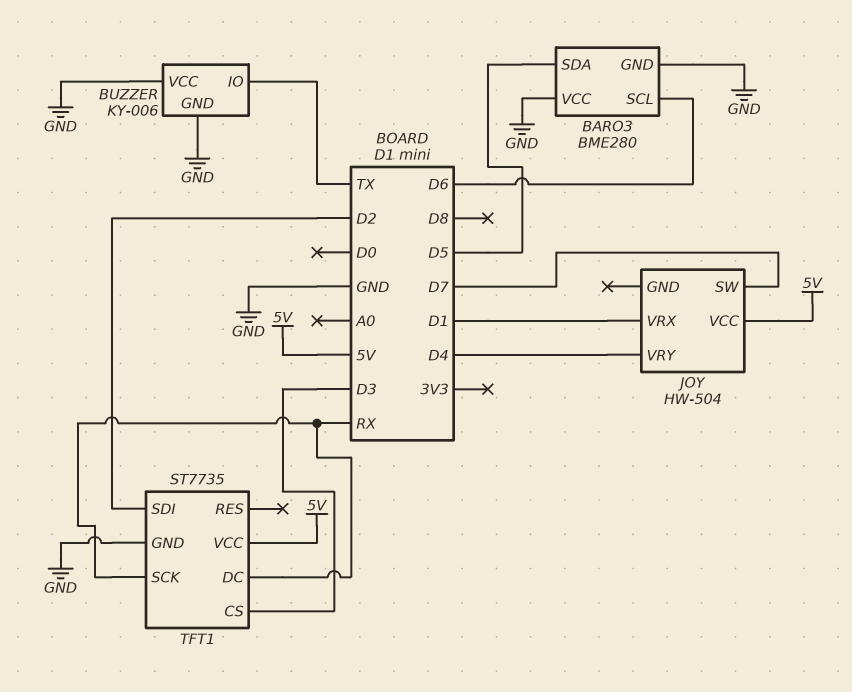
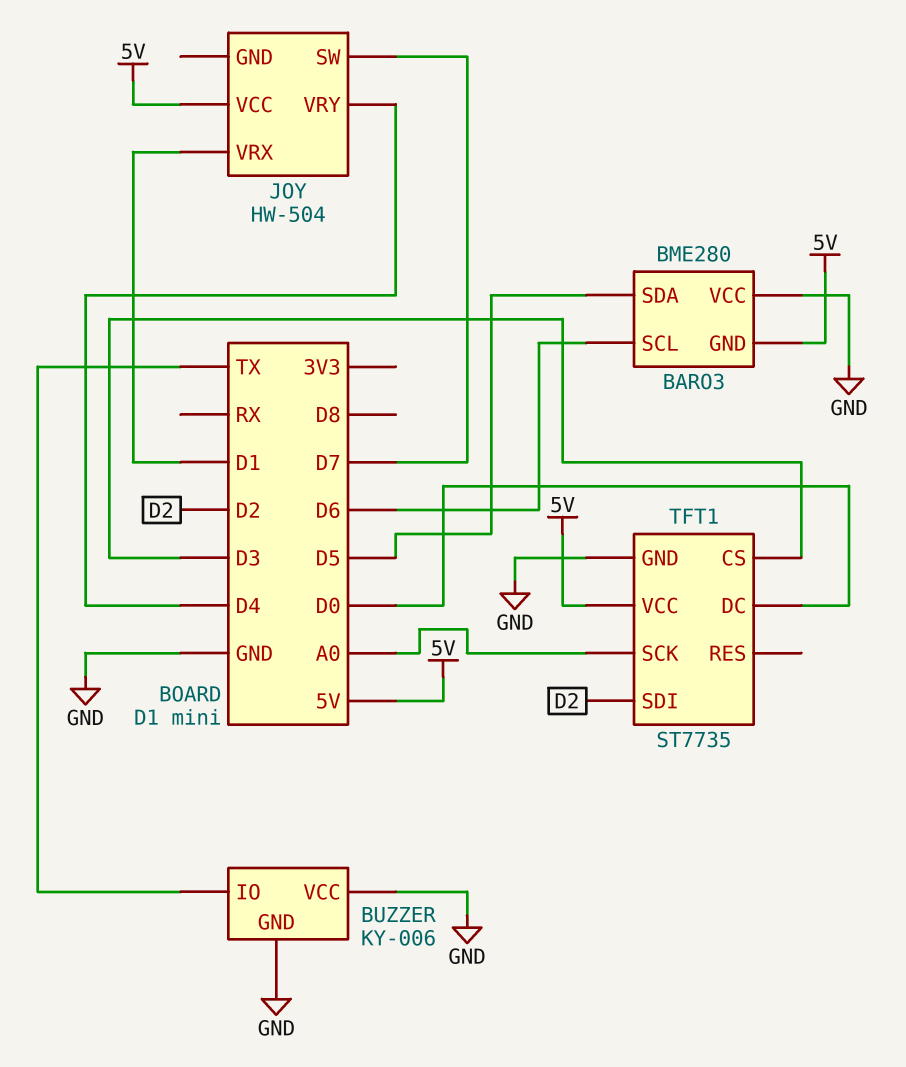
BARO3 pin GND: GND -> 5V
TFT1 pin DC: RX -> D0
TFT1 pin SCK: RX -> A0

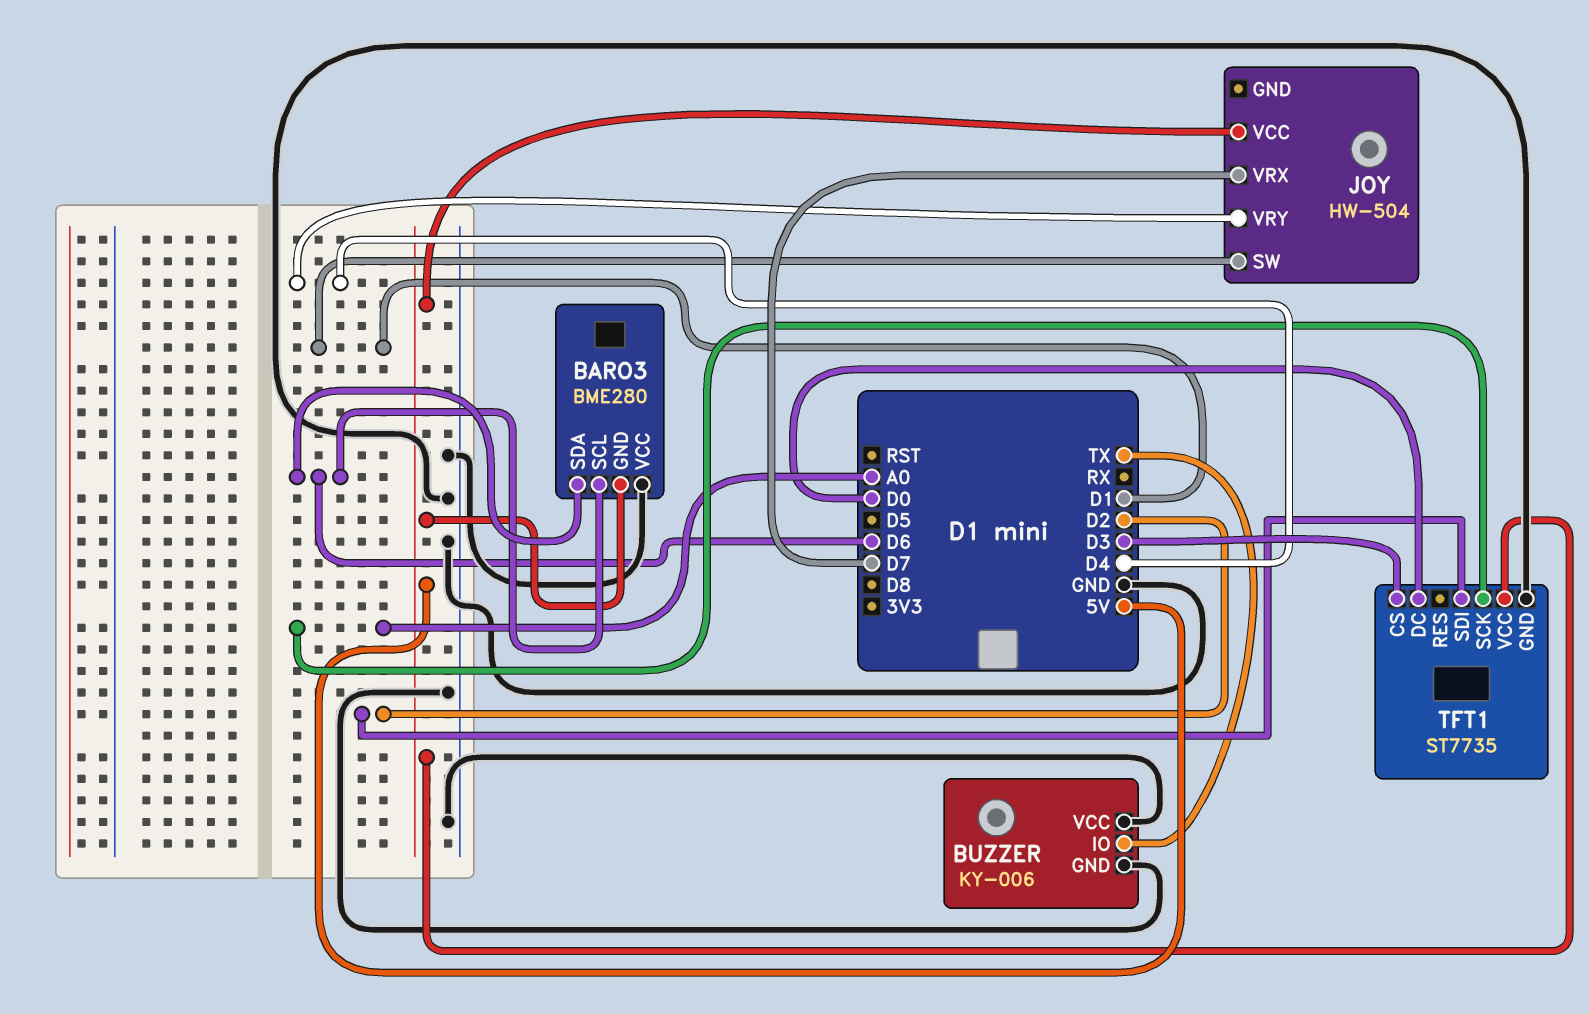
BARO3 pin SDA: D5 -> D6
JOY pin SW: D7 -> D1
JOY pin VRX: D1 -> D7

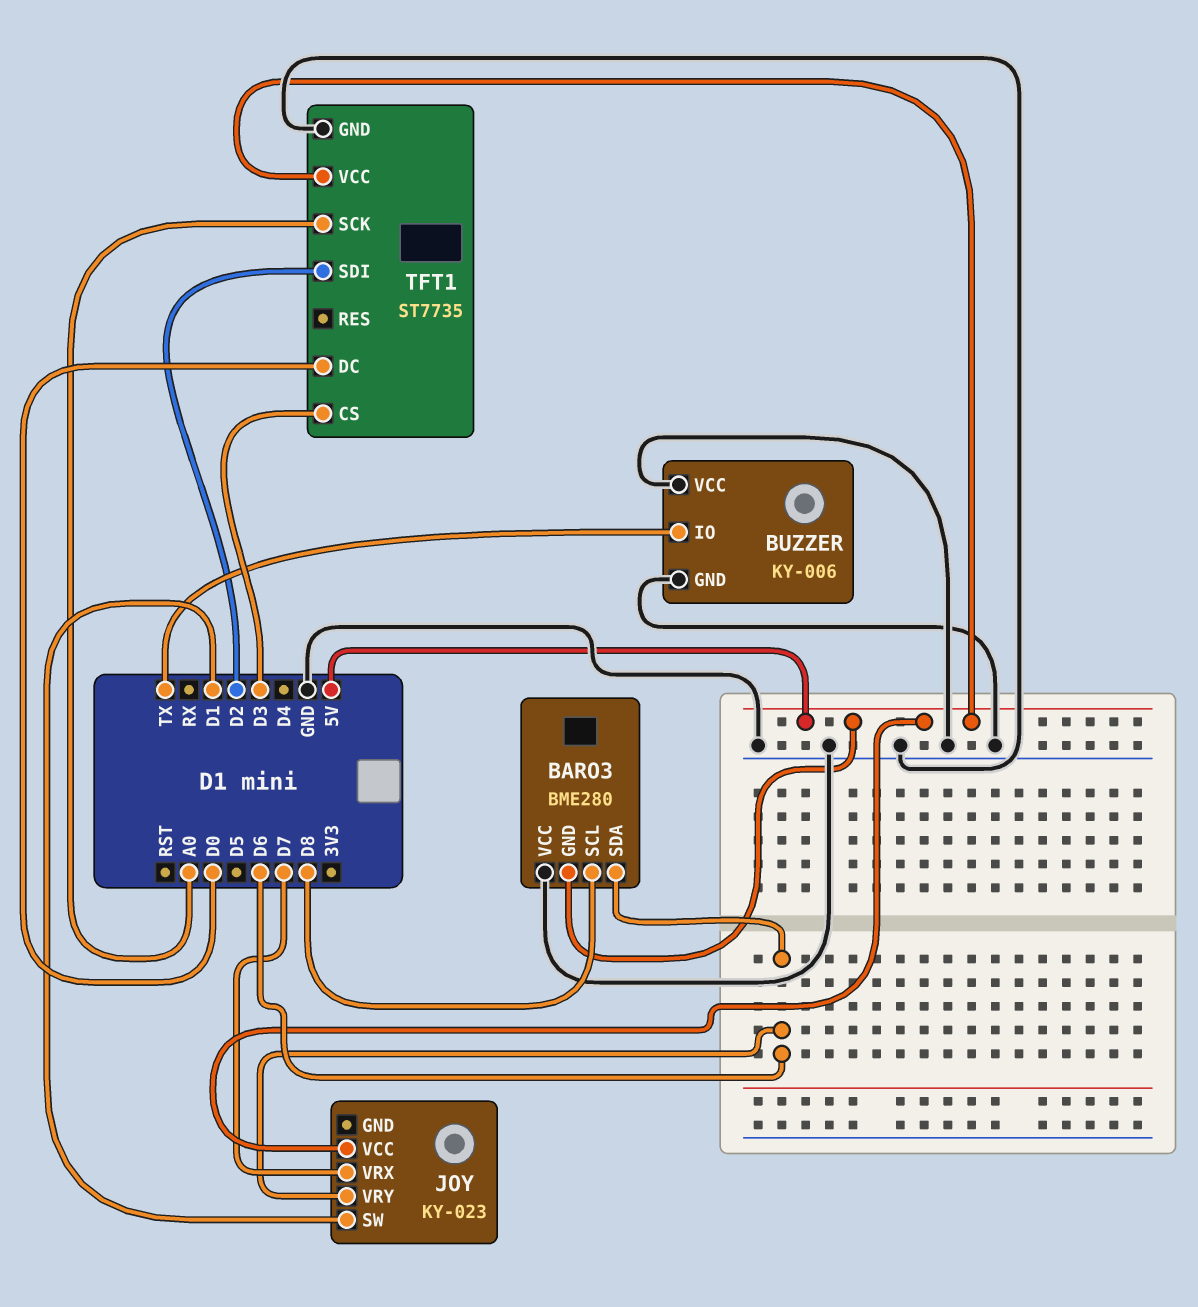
BARO3 pin SCL: D6 -> D8
JOY: HW-504 -> KY-023
JOY pin VRY: D4 -> D6

